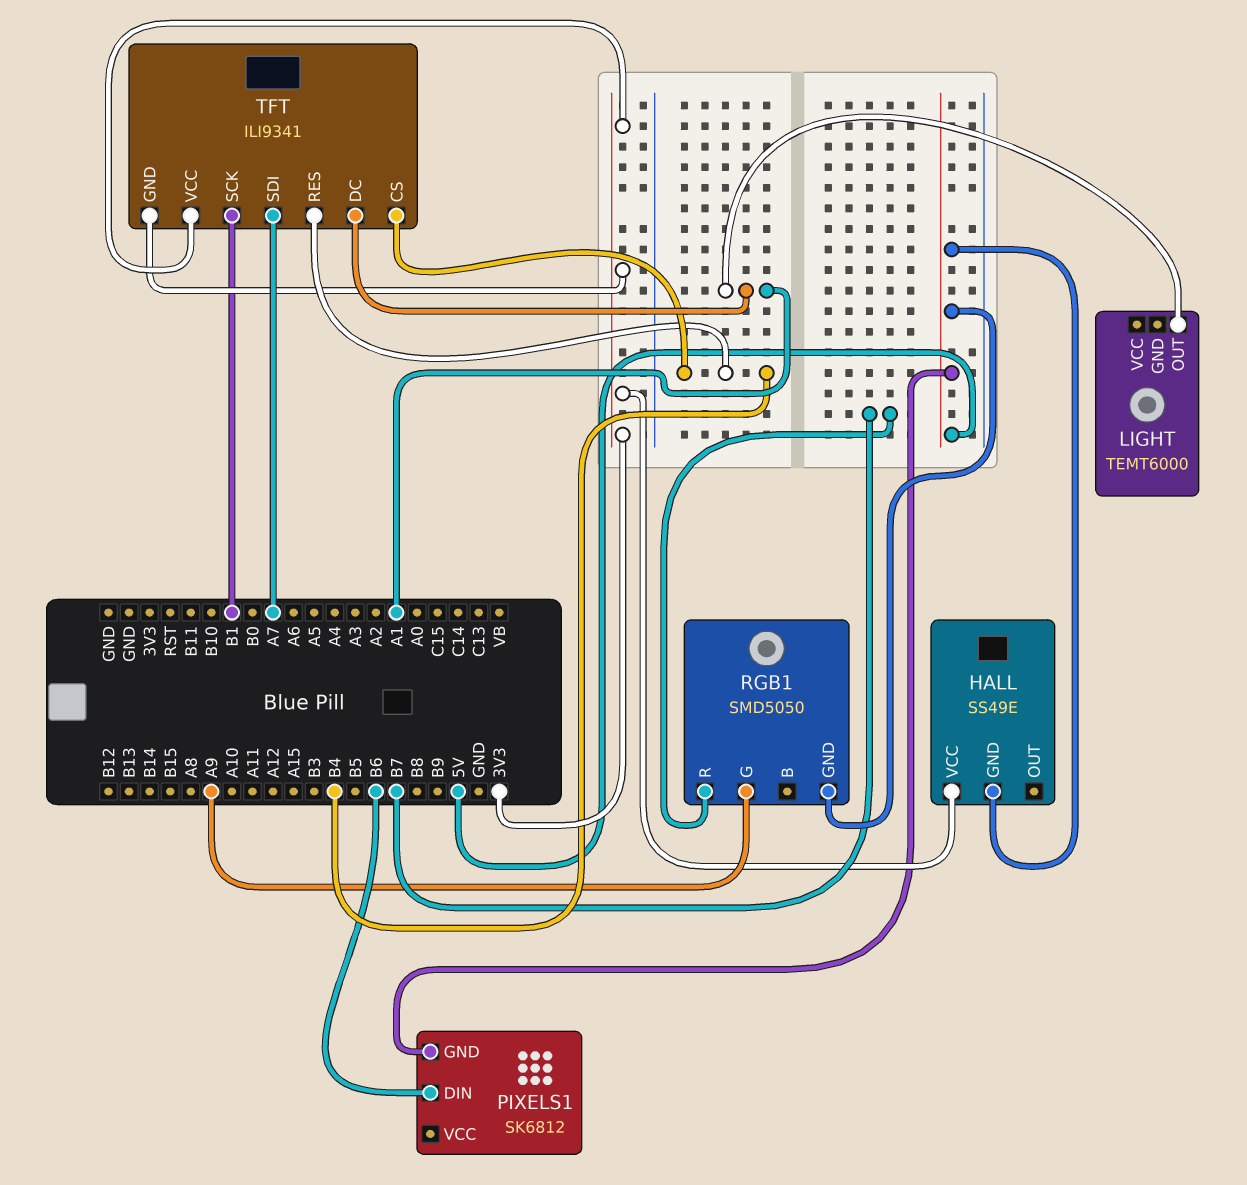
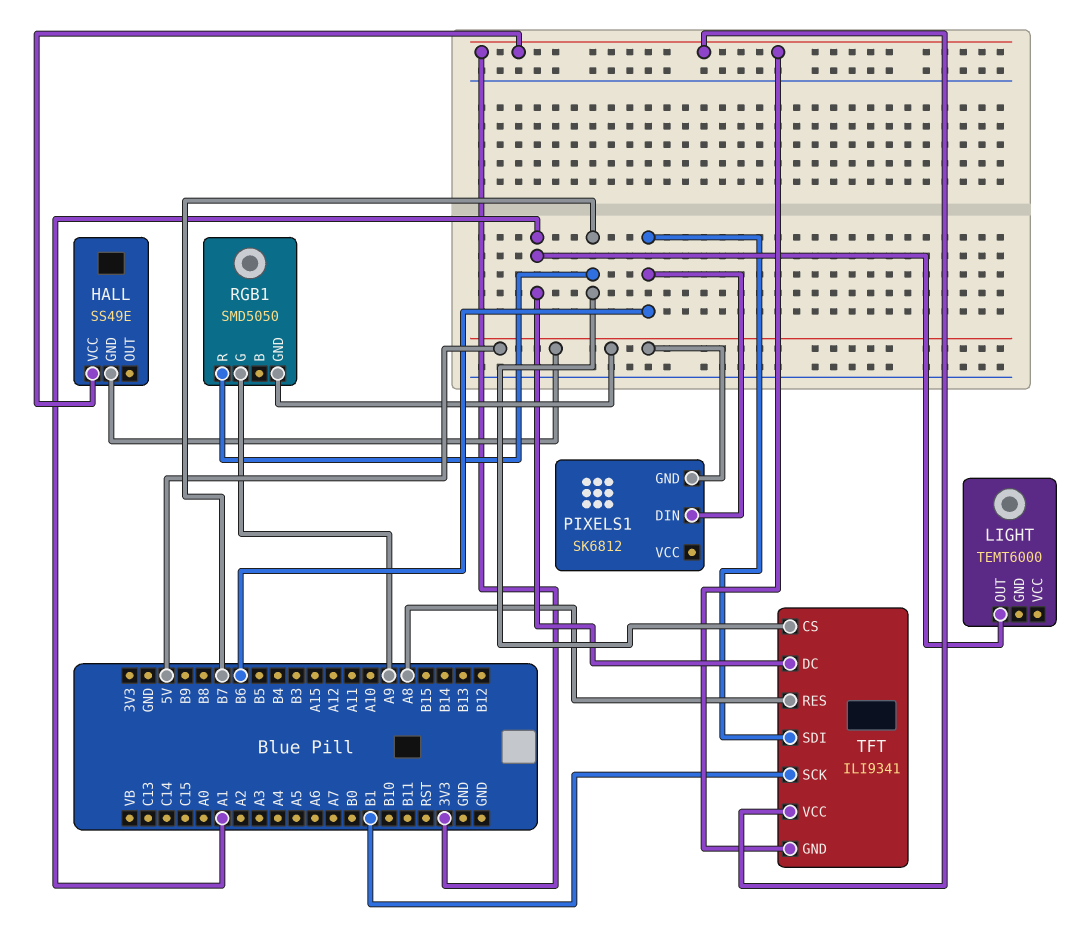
TFT pin CS: B4 -> B7
TFT pin RES: B4 -> A8
TFT pin SDI: A7 -> B6

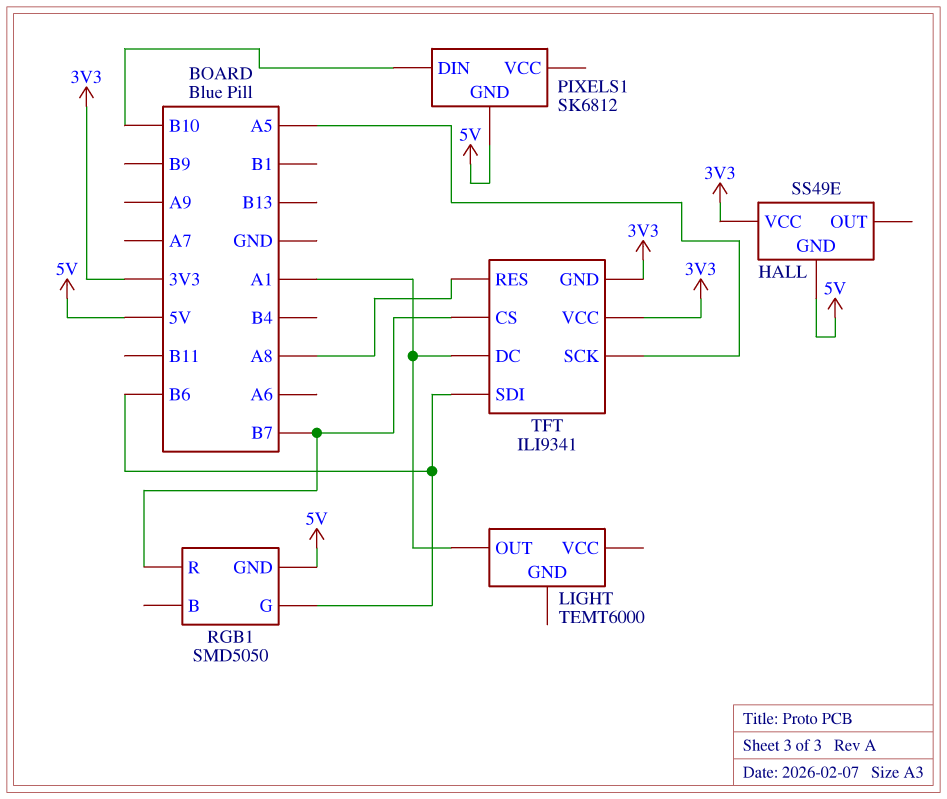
PIXELS1 pin DIN: B6 -> B10
RGB1 pin G: A9 -> B6
TFT pin SCK: B1 -> A5

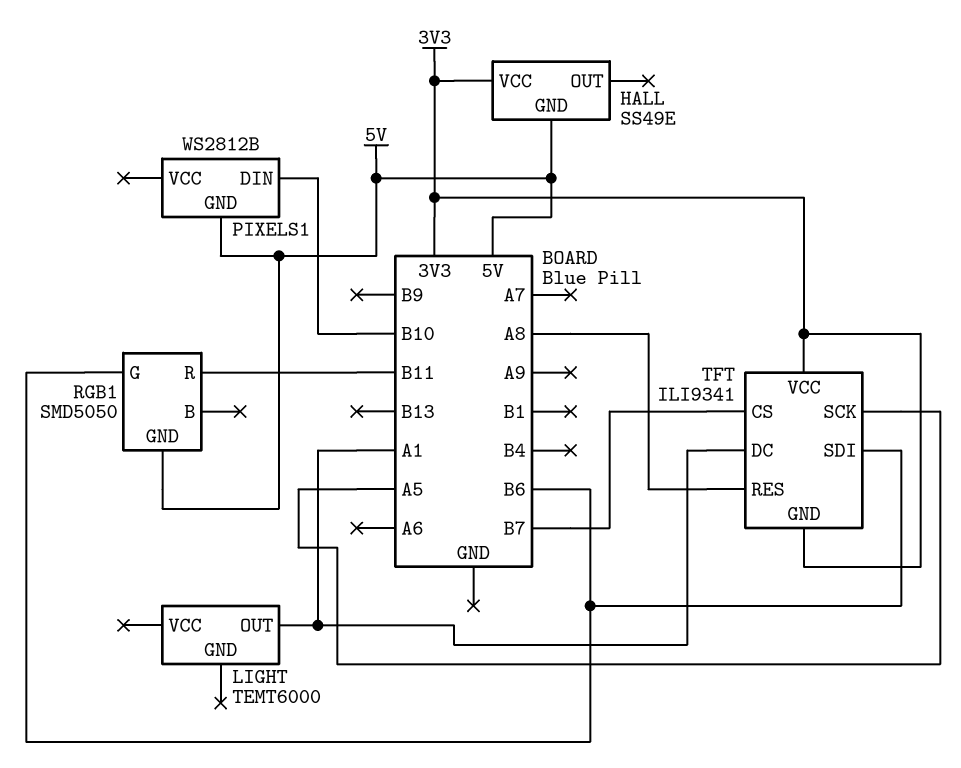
PIXELS1: SK6812 -> WS2812B
RGB1 pin R: B7 -> B11

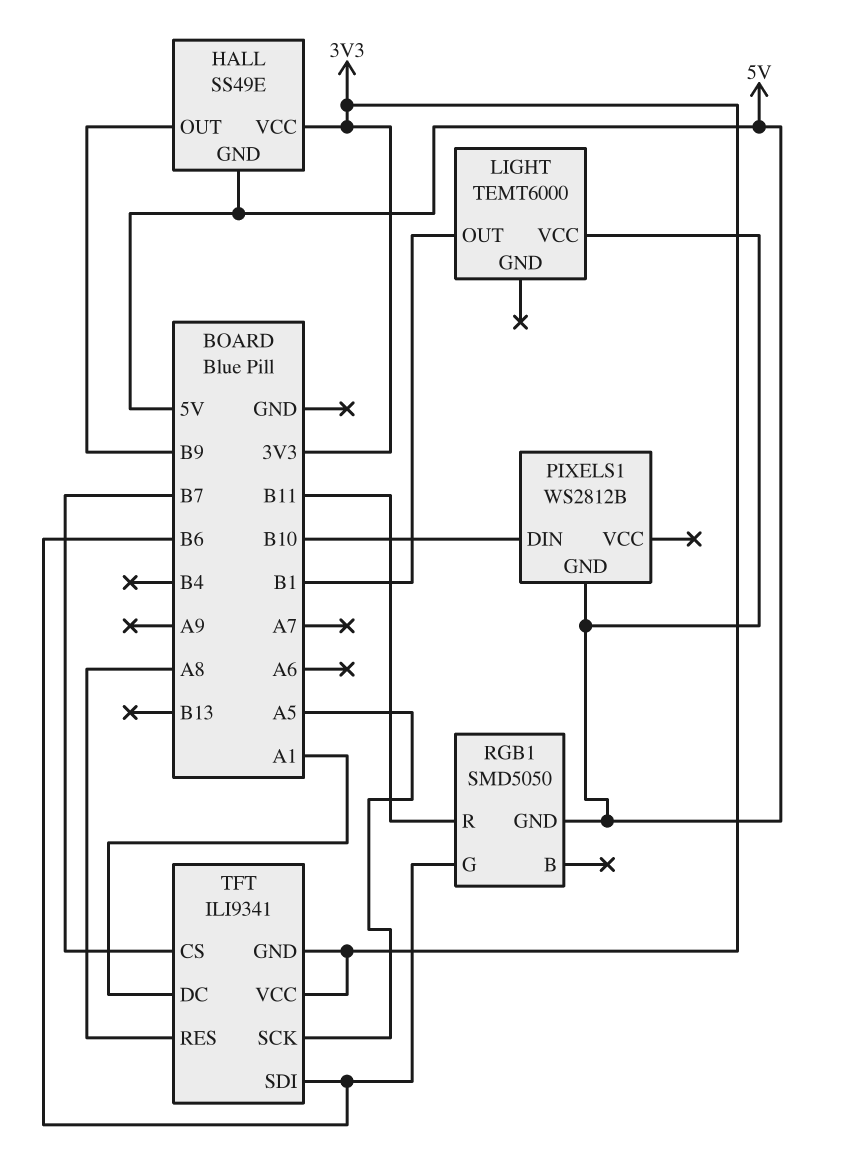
HALL pin OUT: none -> B9
LIGHT pin OUT: A1 -> B1
LIGHT pin VCC: none -> 5V

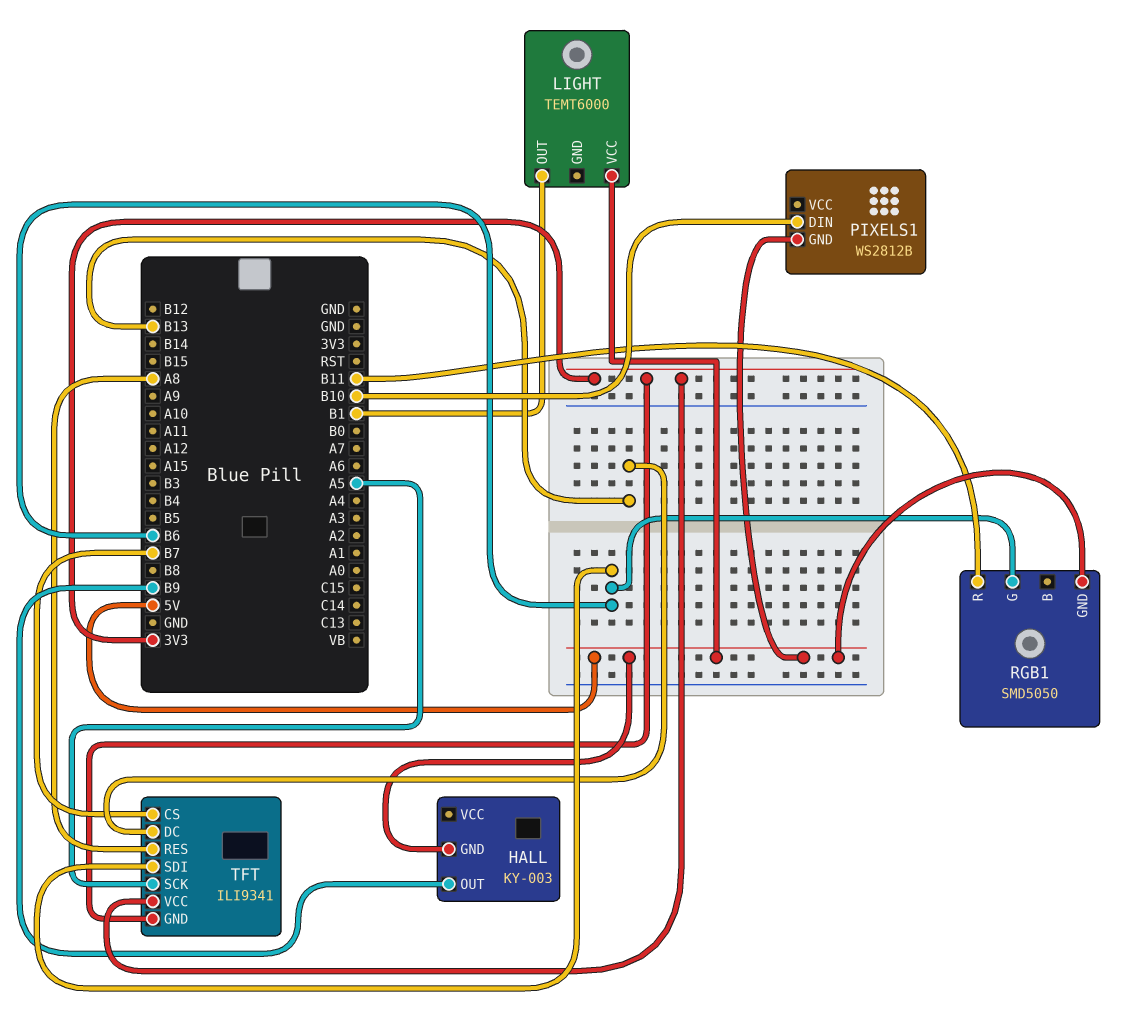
HALL: SS49E -> KY-003
HALL pin VCC: 3V3 -> none
TFT pin DC: A1 -> B13

